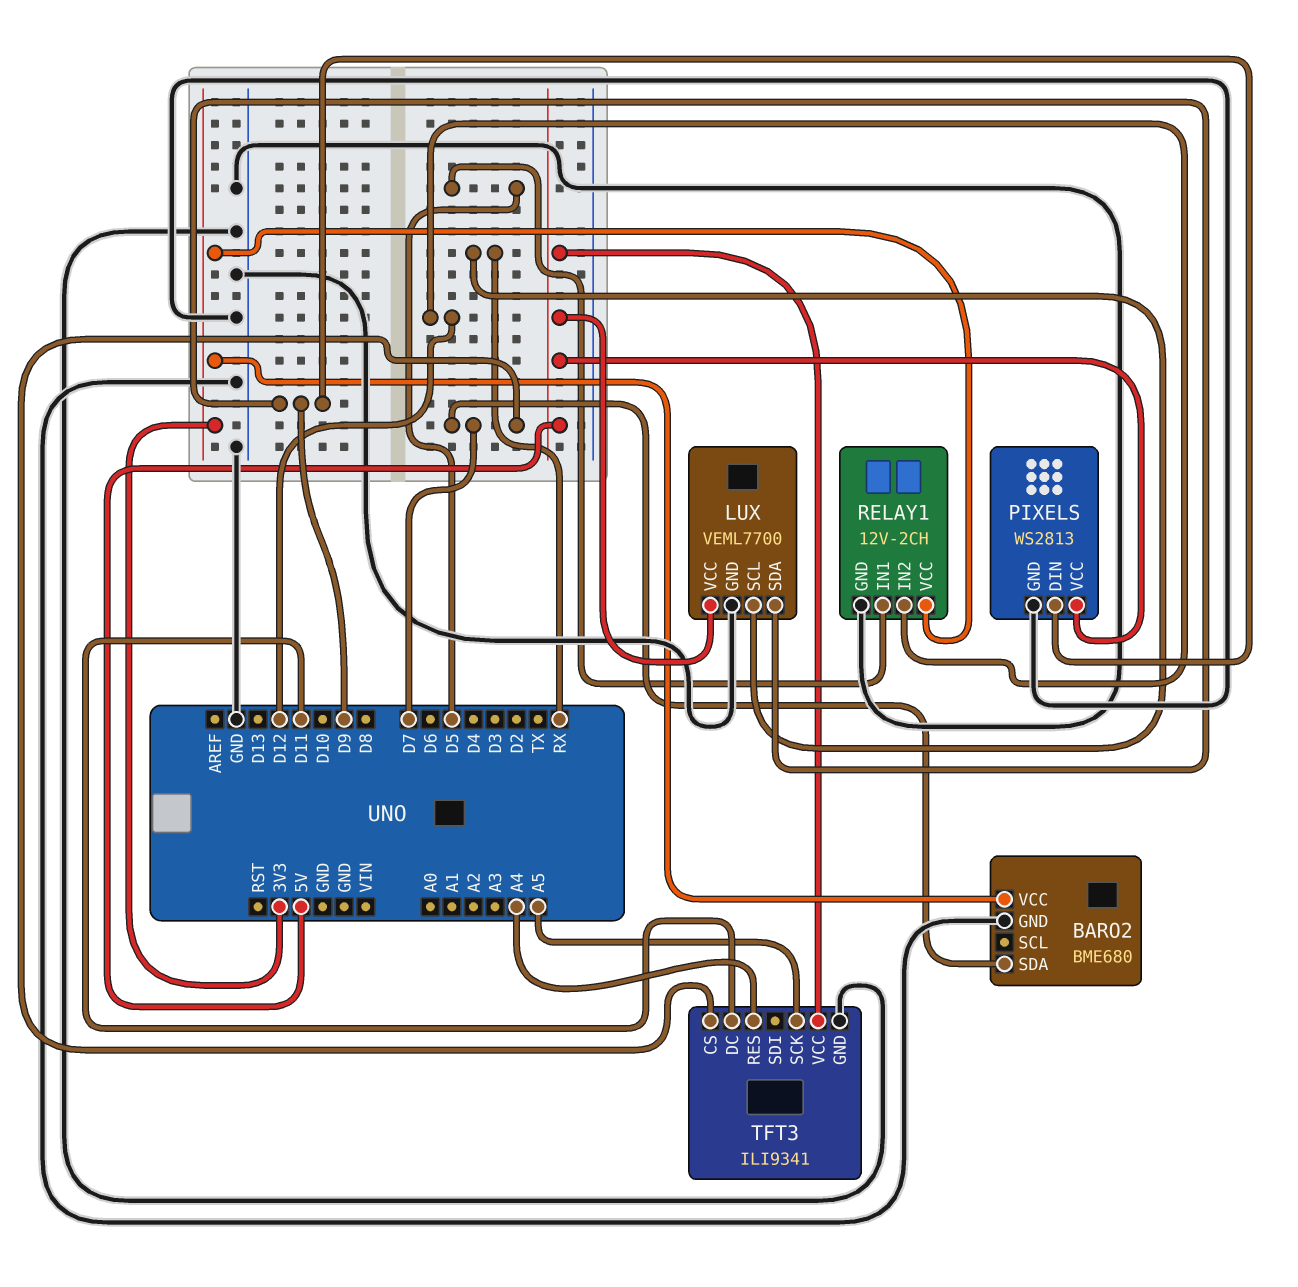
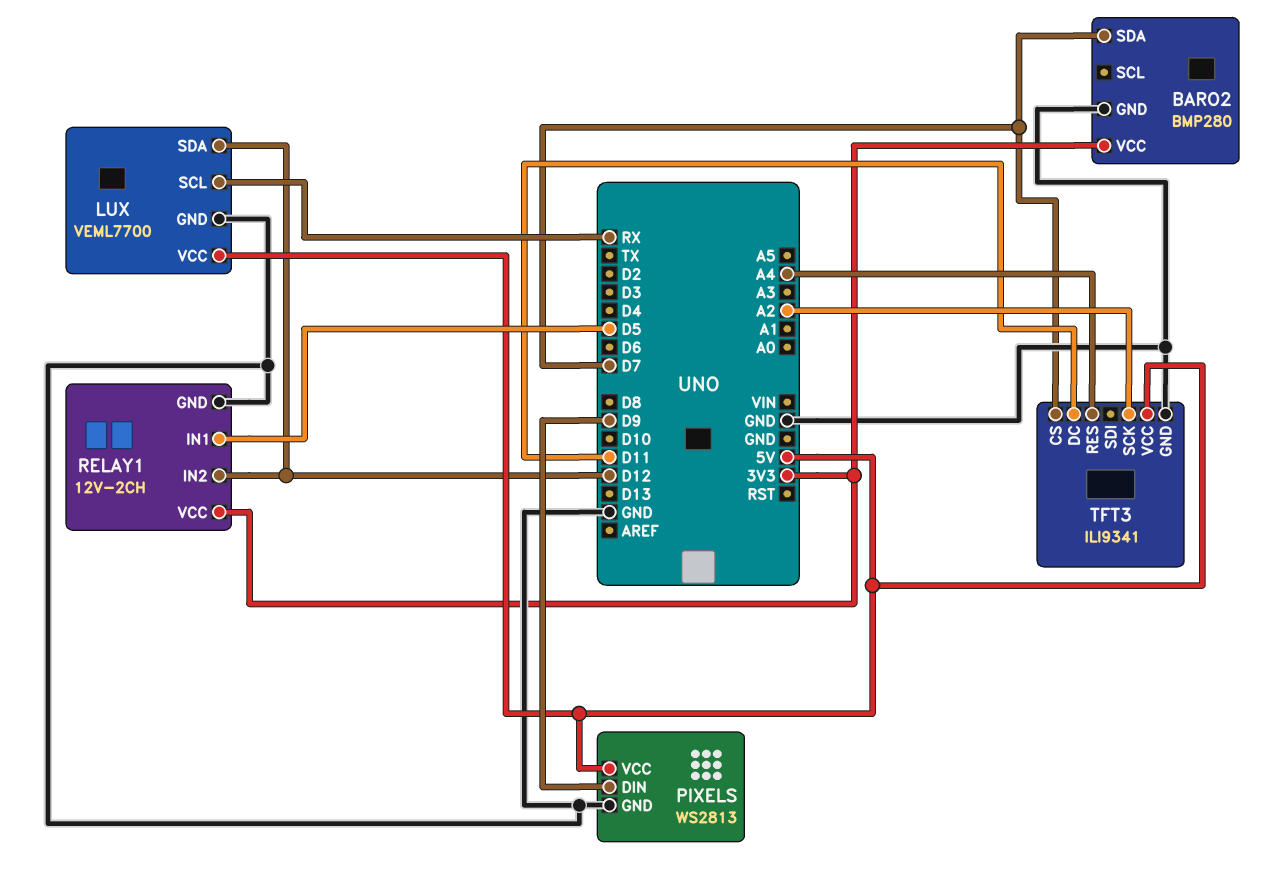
BARO2: BME680 -> BMP280
LUX pin SDA: D9 -> D12
TFT3 pin SCK: A5 -> A2

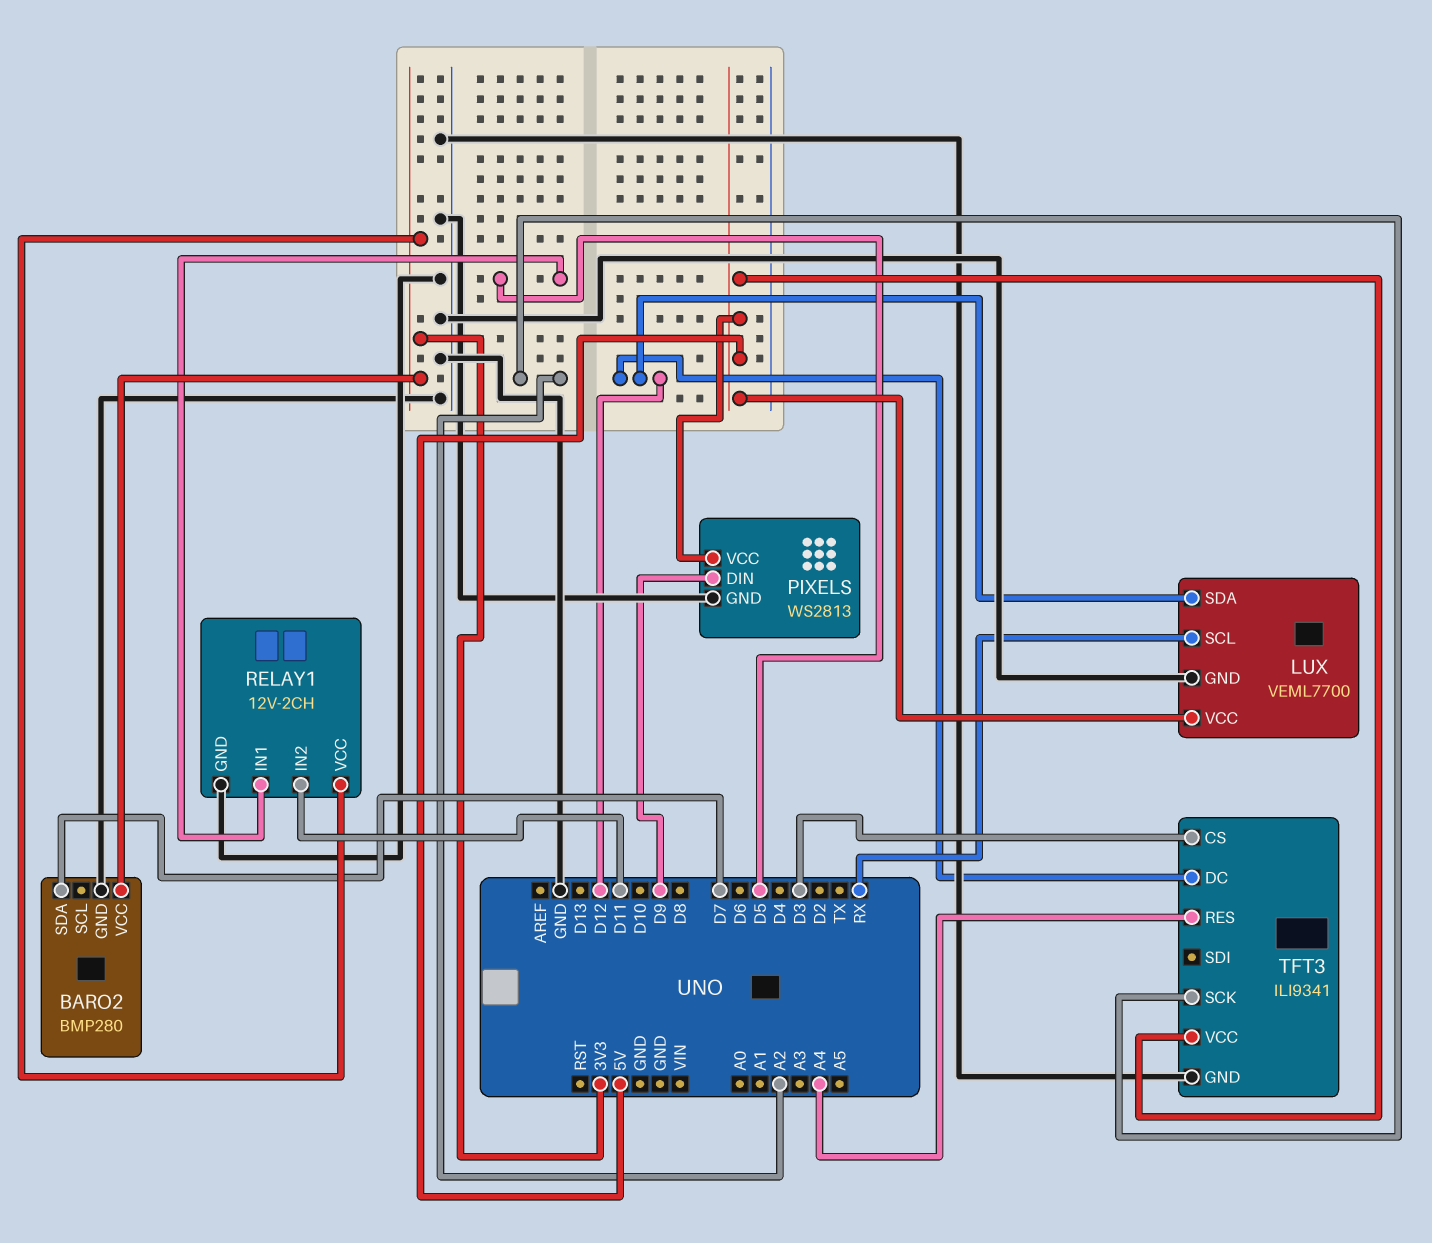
RELAY1 pin IN2: D12 -> D11
TFT3 pin CS: D7 -> D3
TFT3 pin DC: D11 -> D12

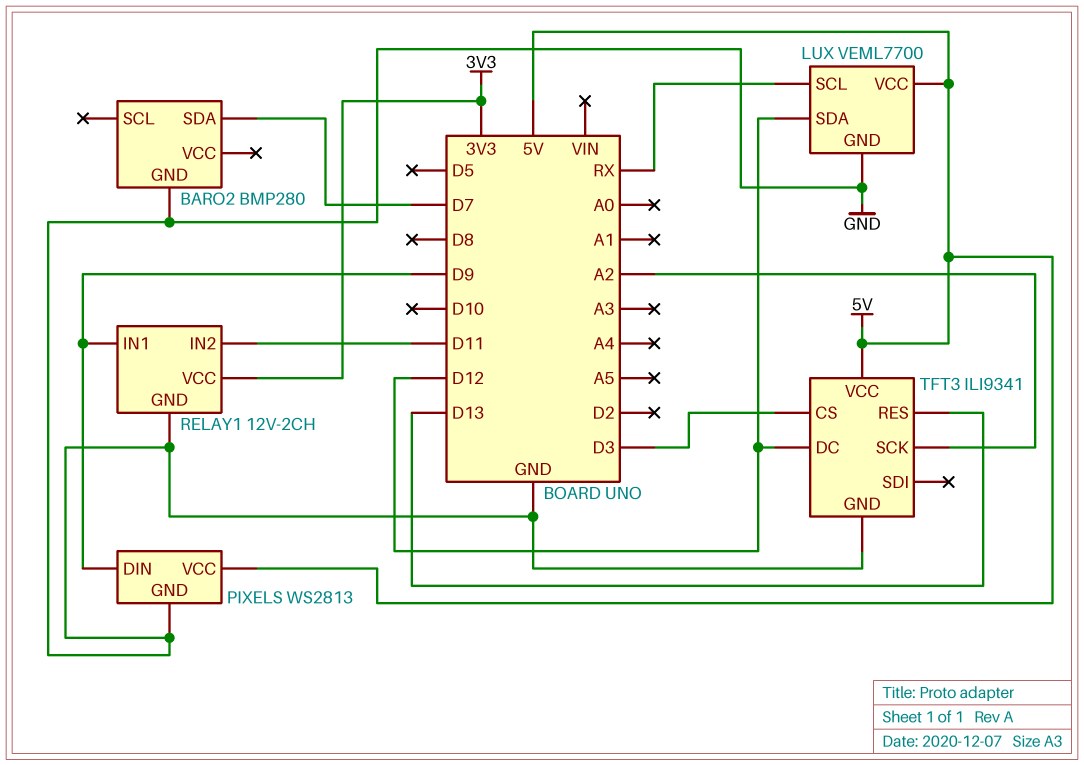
BARO2 pin VCC: 3V3 -> none
RELAY1 pin IN1: D5 -> D9
TFT3 pin RES: A4 -> D13

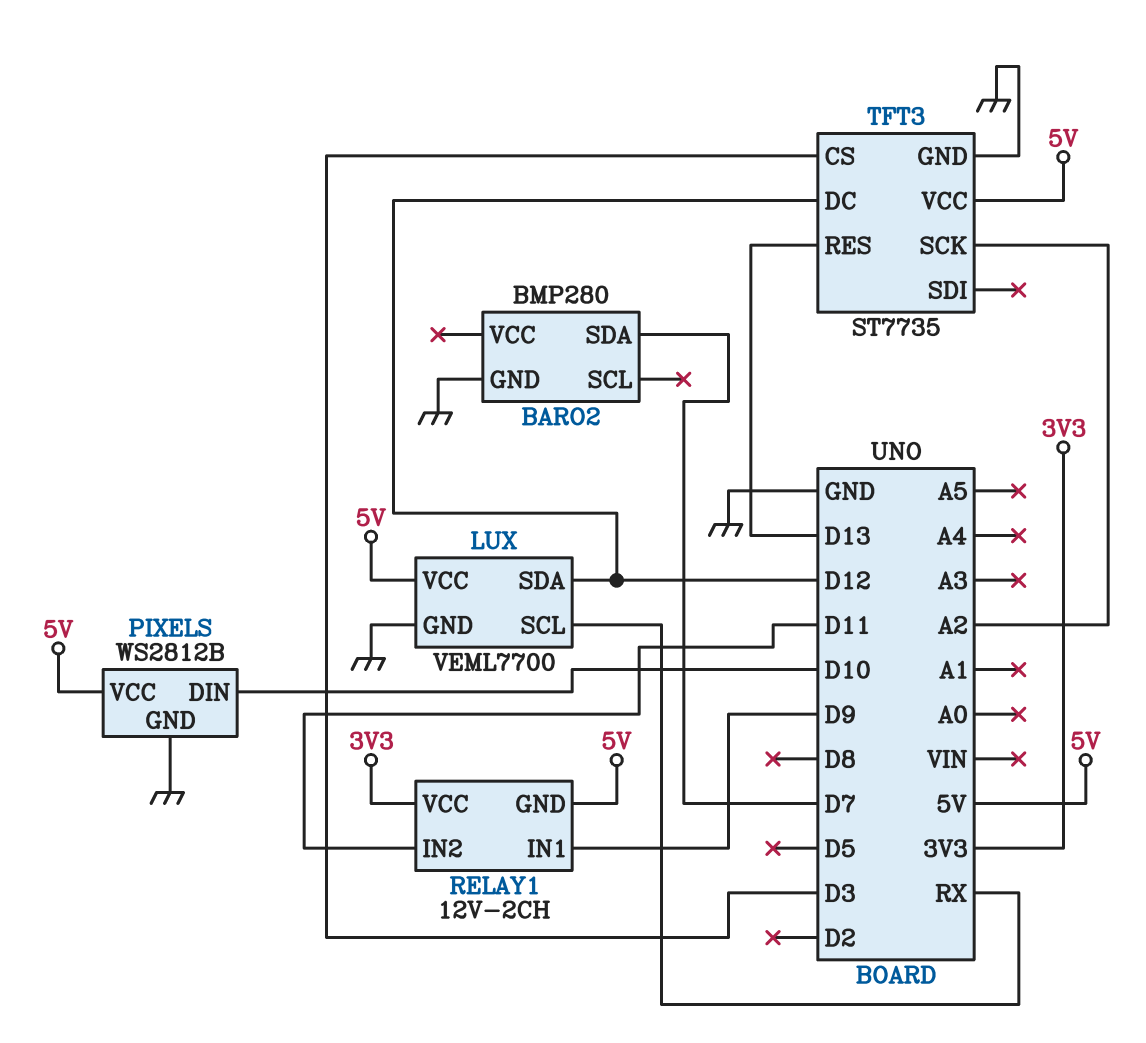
PIXELS: WS2813 -> WS2812B
PIXELS pin DIN: D9 -> D10
RELAY1 pin GND: GND -> 5V
TFT3: ILI9341 -> ST7735

